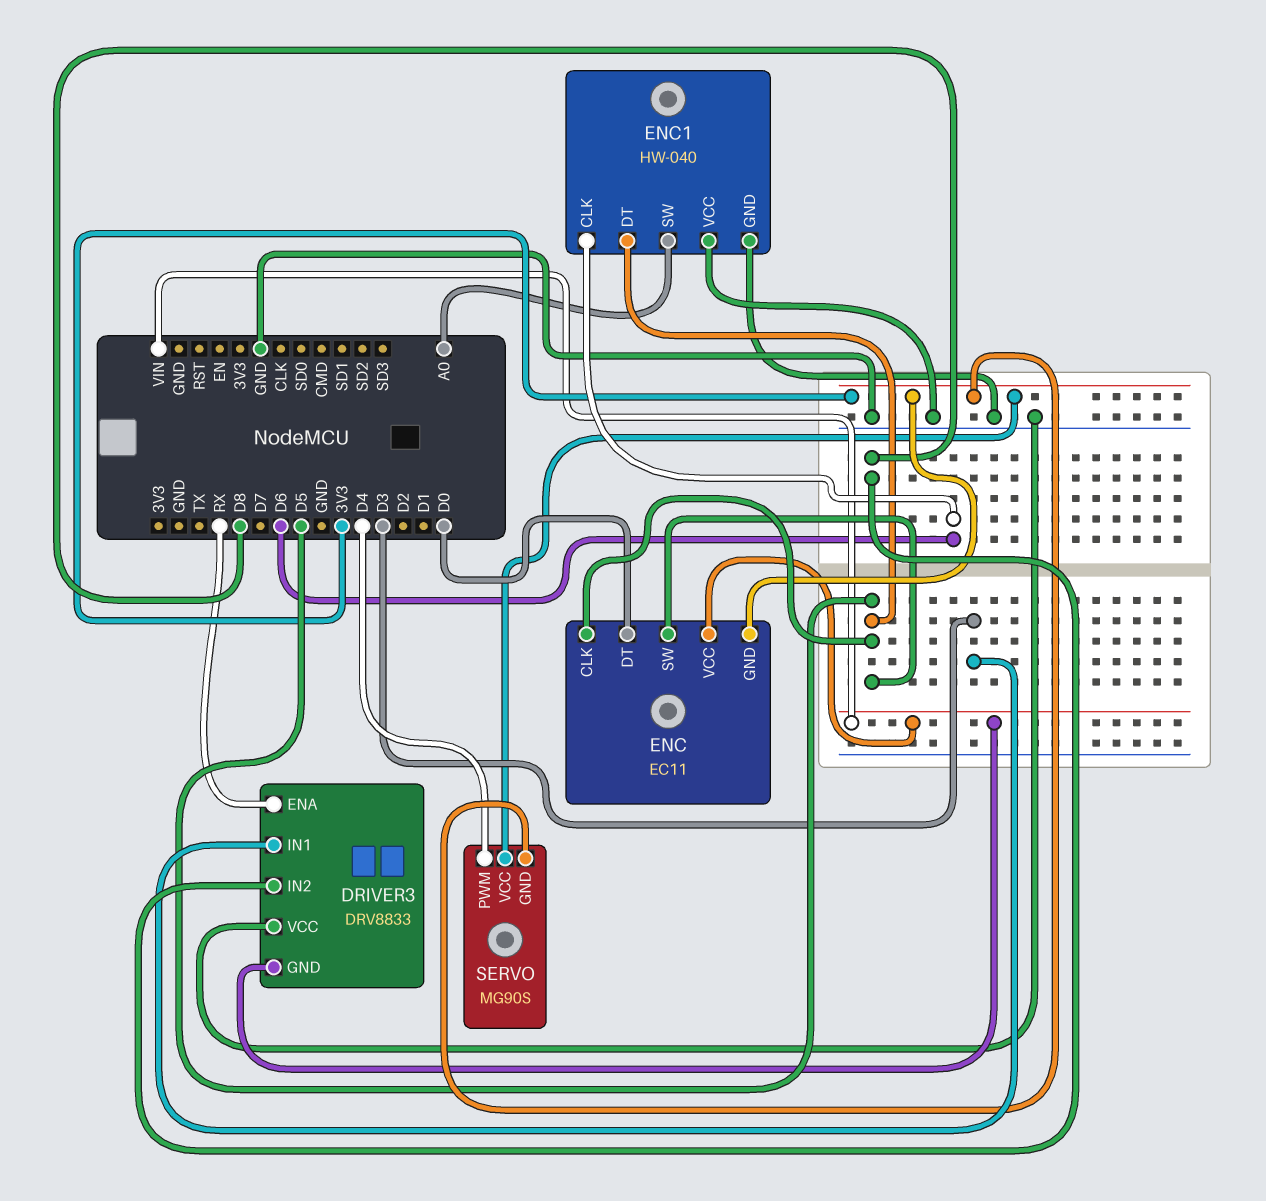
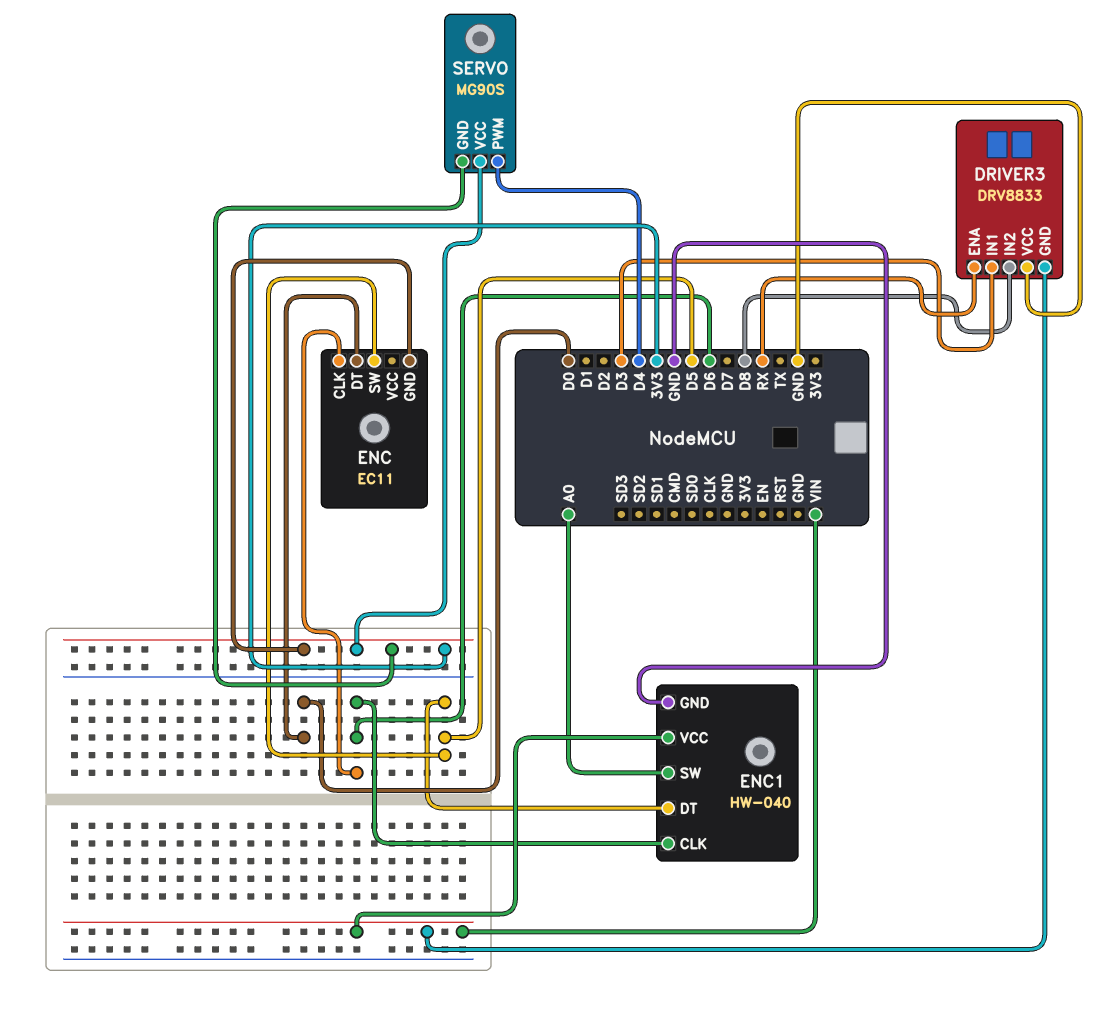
ENC pin CLK: D5 -> D6
ENC pin VCC: VIN -> none
ENC1 pin VCC: GND -> VIN

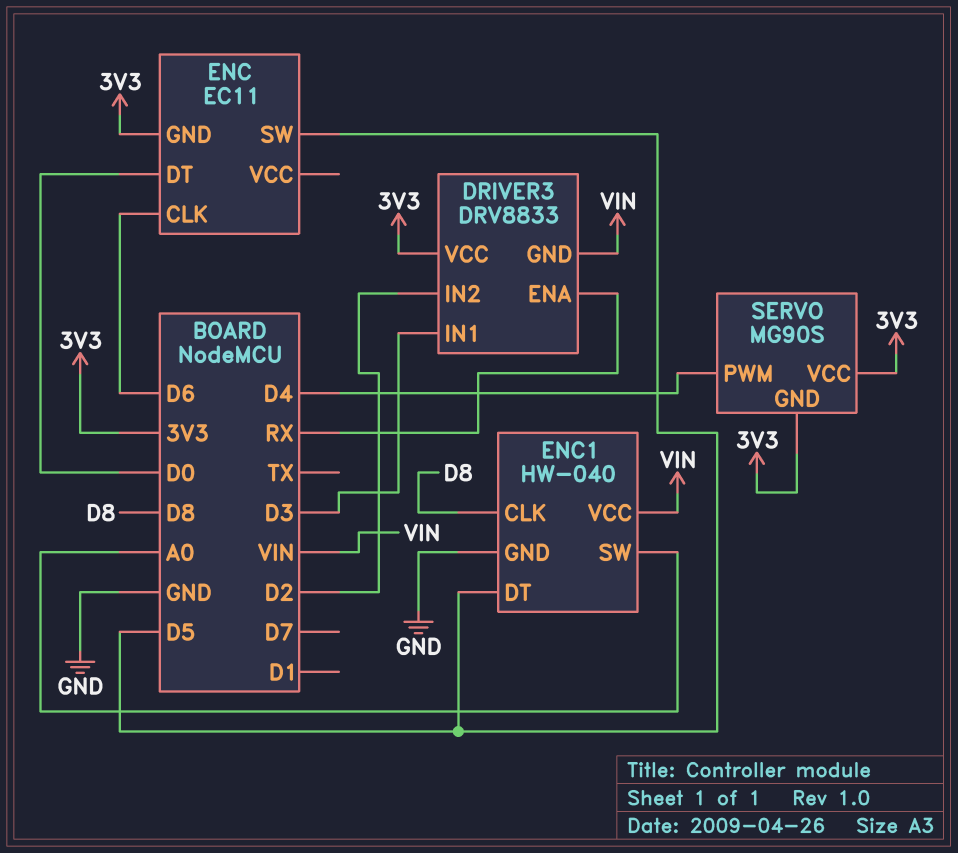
DRIVER3 pin IN2: D8 -> D2
DRIVER3 pin VCC: GND -> 3V3
ENC1 pin CLK: D6 -> D8

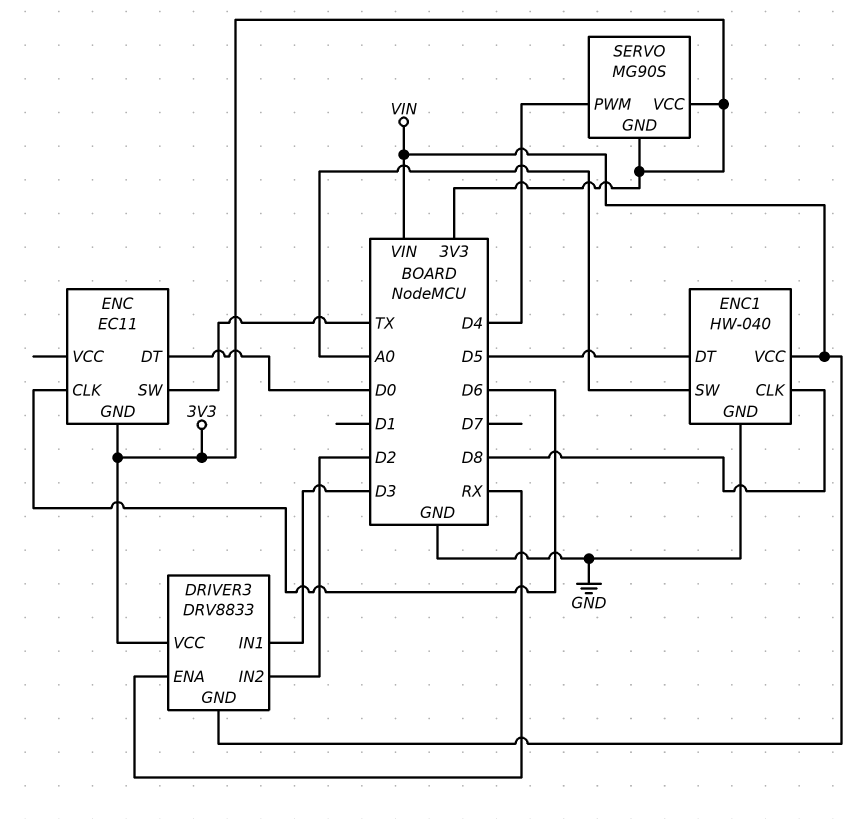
ENC pin SW: D5 -> TX

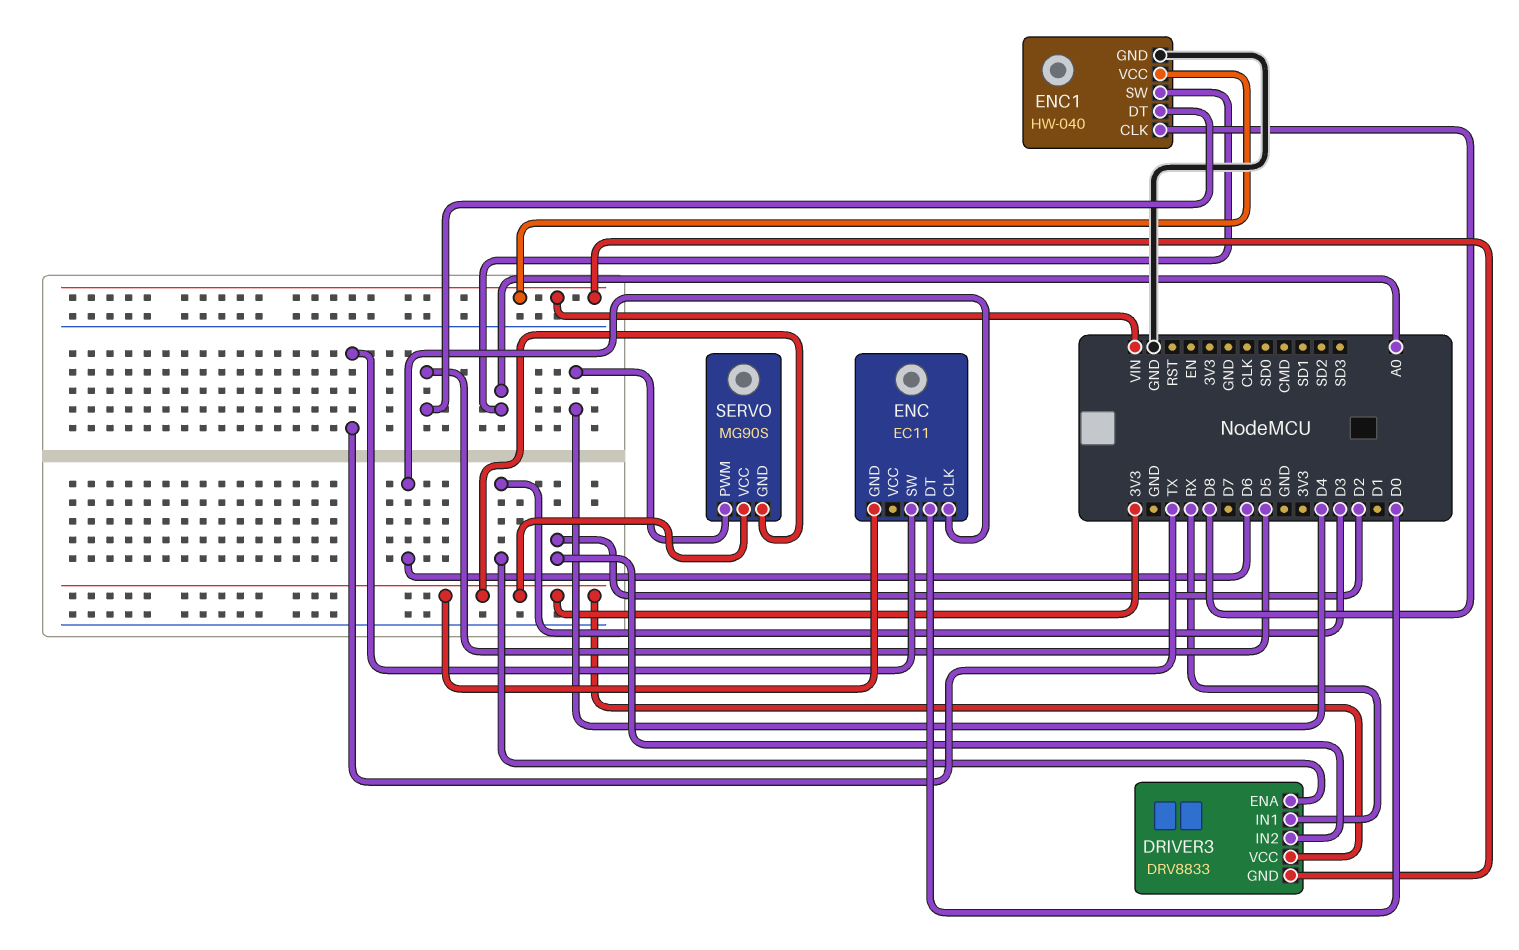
DRIVER3 pin ENA: RX -> D3
DRIVER3 pin IN1: D3 -> RX

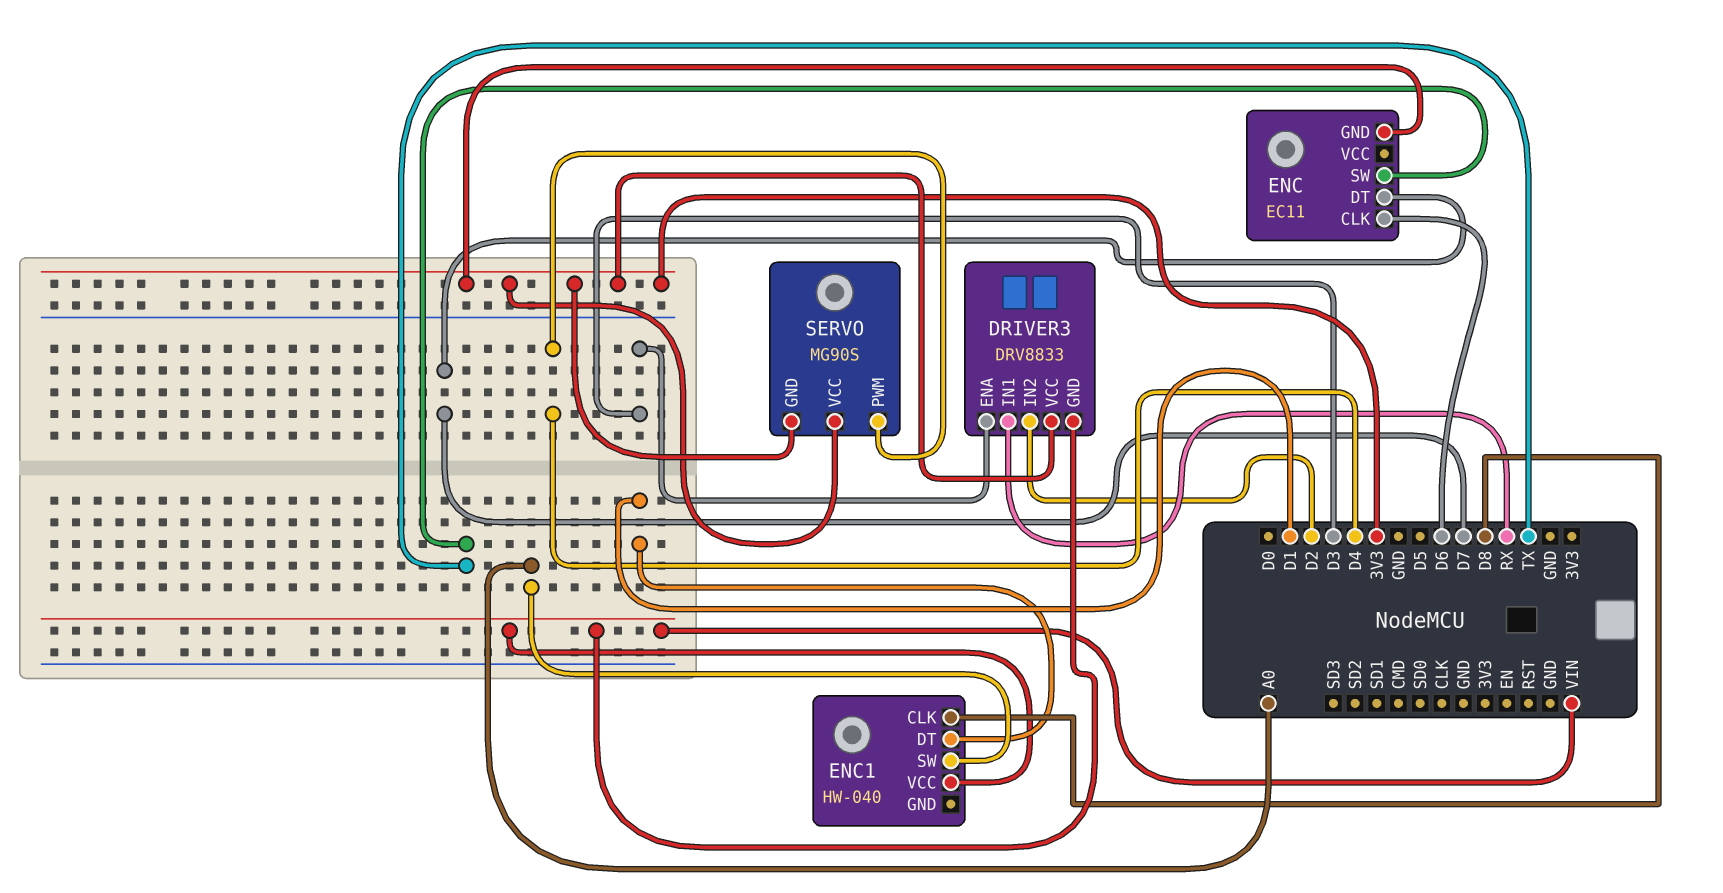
ENC pin DT: D0 -> D7
ENC1 pin DT: D5 -> D1
ENC1 pin GND: GND -> none

